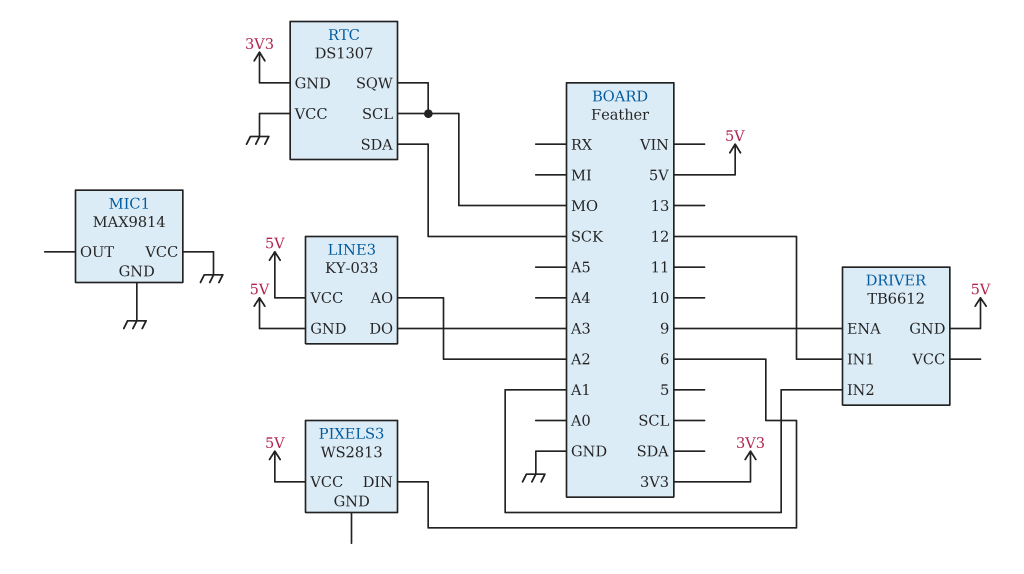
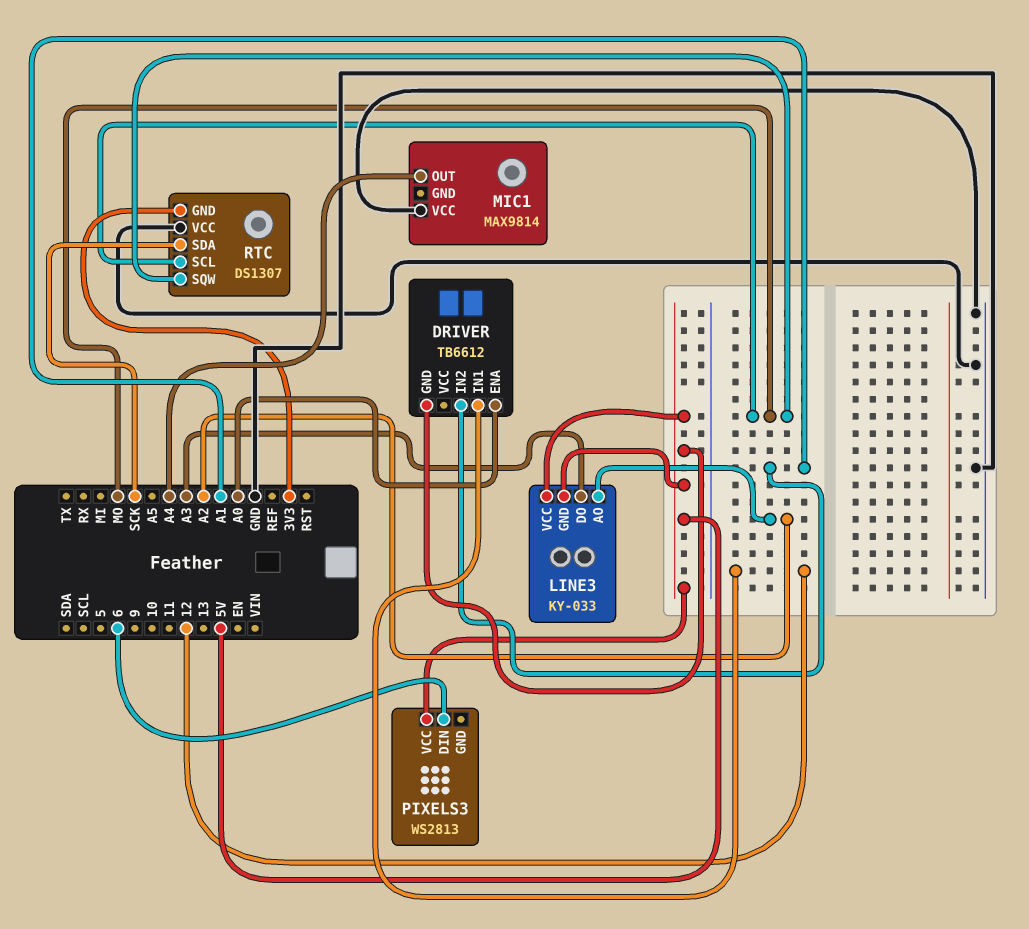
DRIVER pin ENA: 9 -> A0
MIC1 pin GND: GND -> none
MIC1 pin OUT: none -> A4

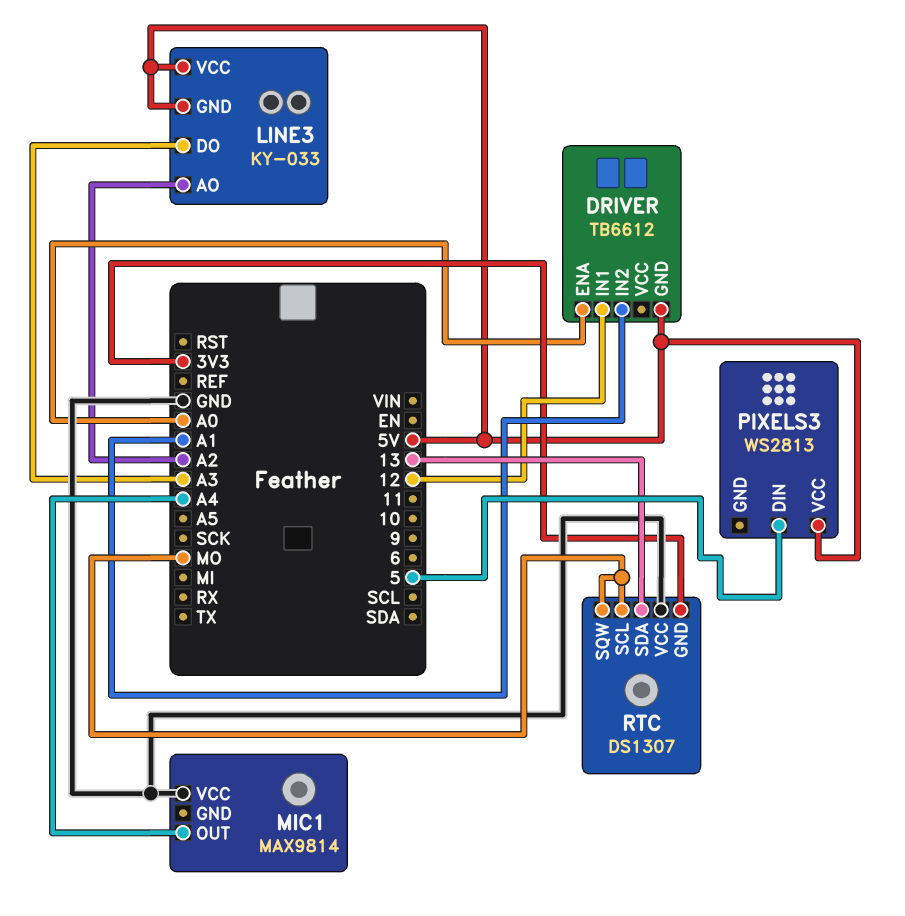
PIXELS3 pin DIN: 6 -> 5
RTC pin SDA: SCK -> 13

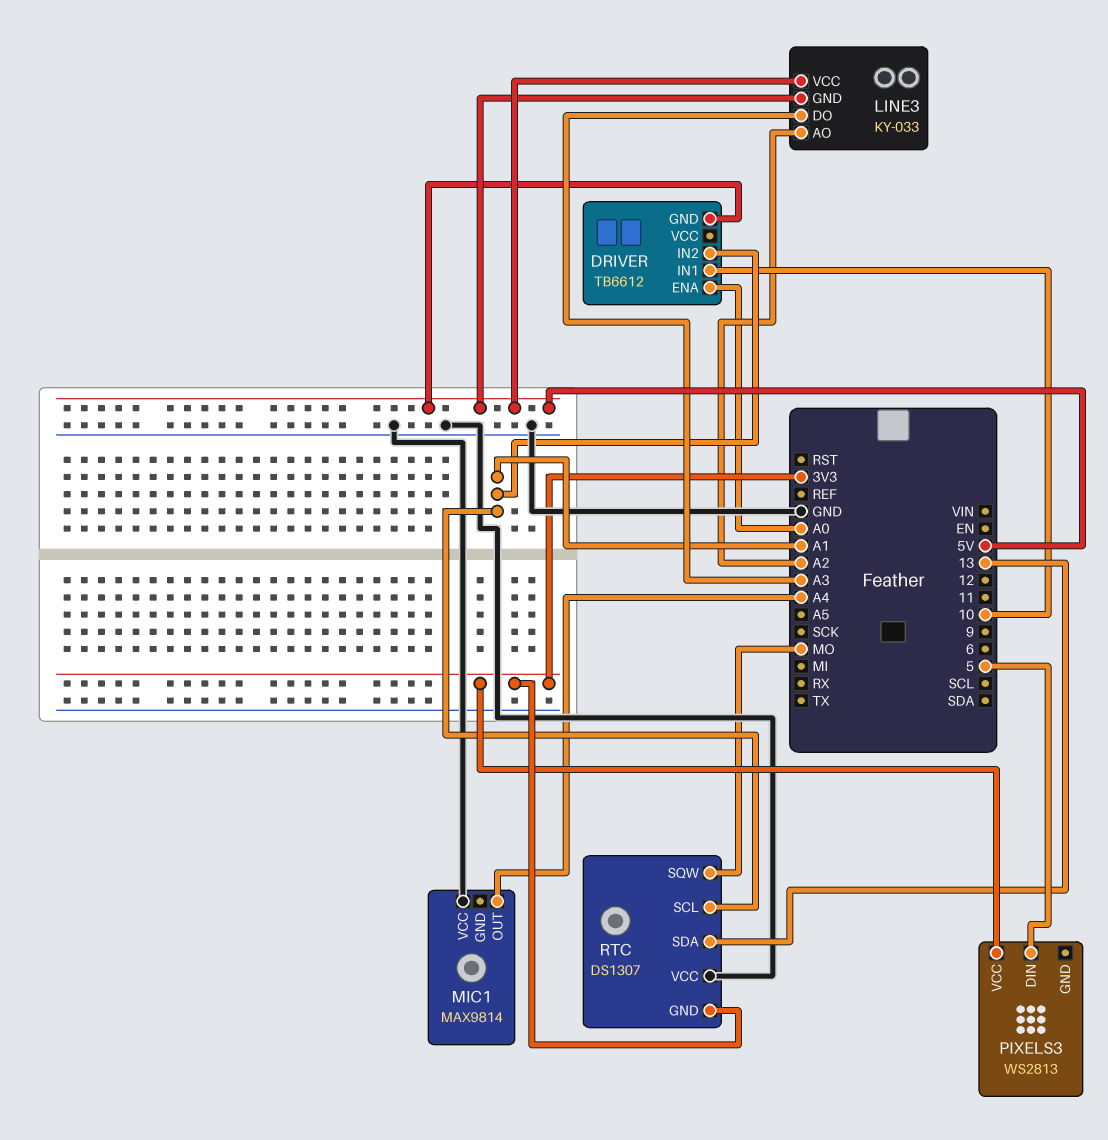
DRIVER pin IN1: 12 -> 10
PIXELS3 pin VCC: 5V -> 3V3
RTC pin SCL: MO -> A1

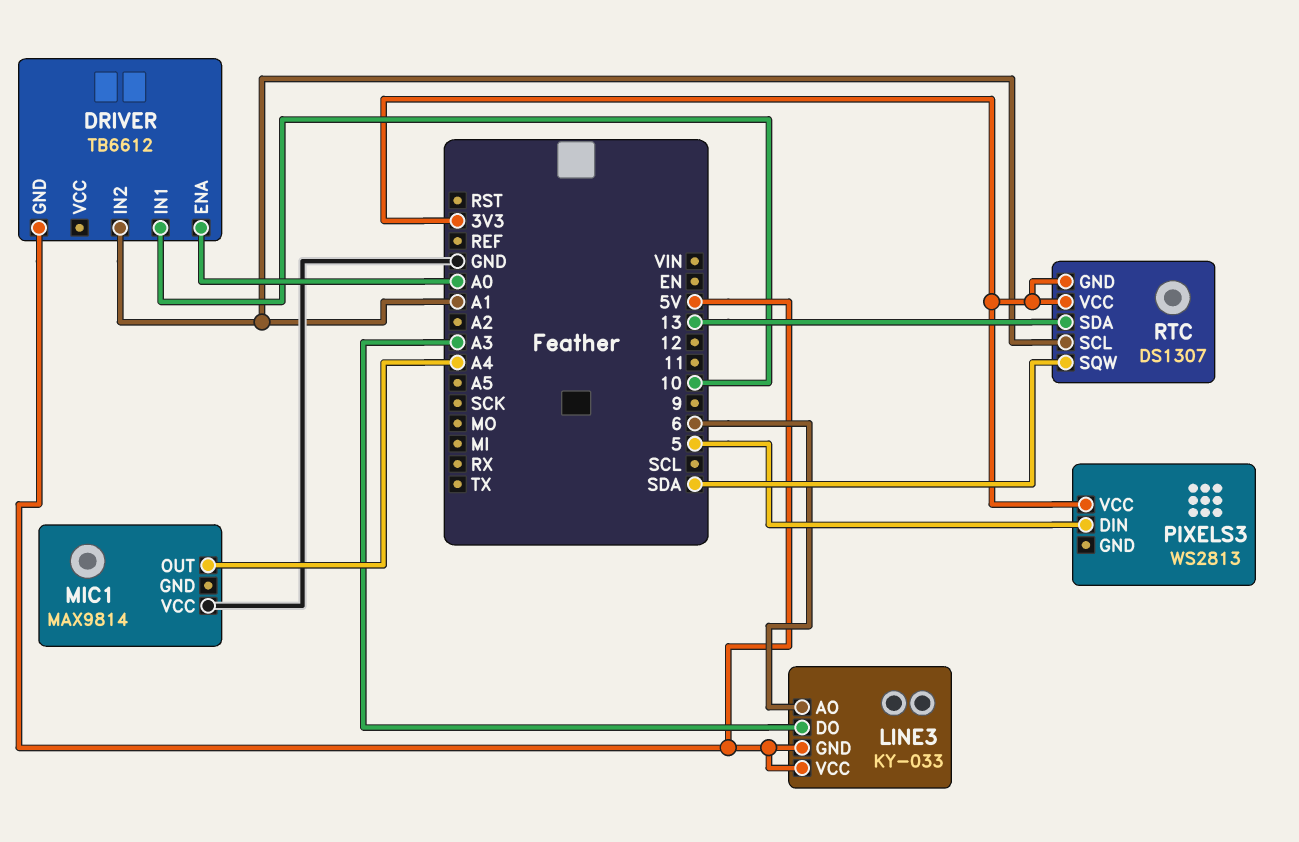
LINE3 pin AO: A2 -> 6
RTC pin SQW: MO -> SDA
RTC pin VCC: GND -> 3V3

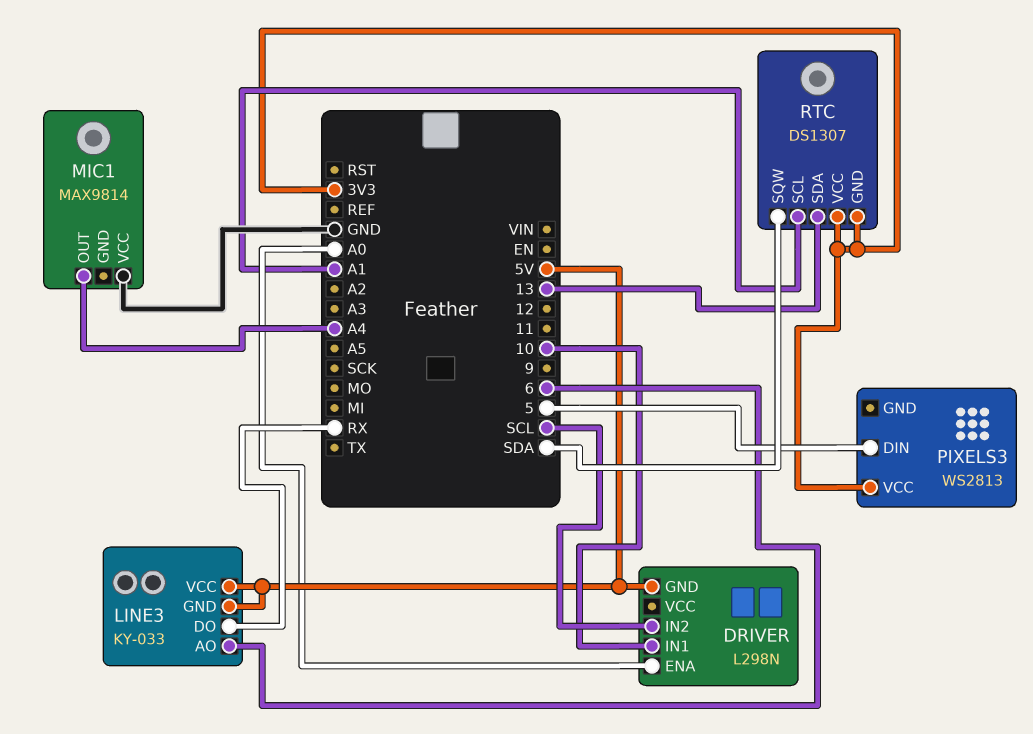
DRIVER: TB6612 -> L298N
DRIVER pin IN2: A1 -> SCL
LINE3 pin DO: A3 -> RX

